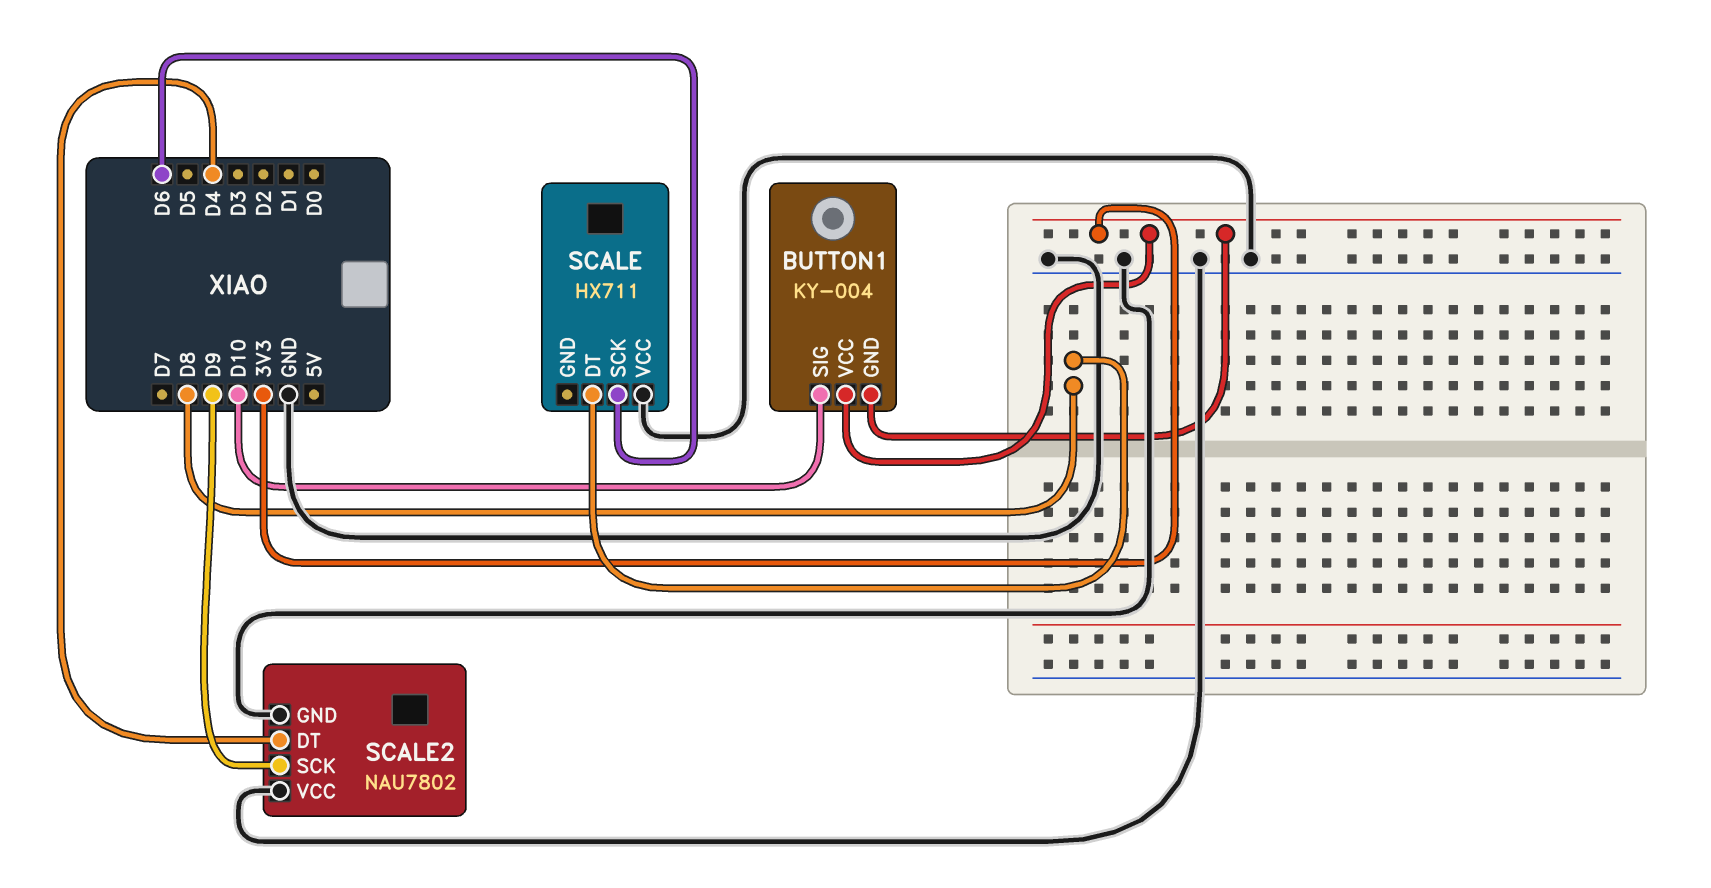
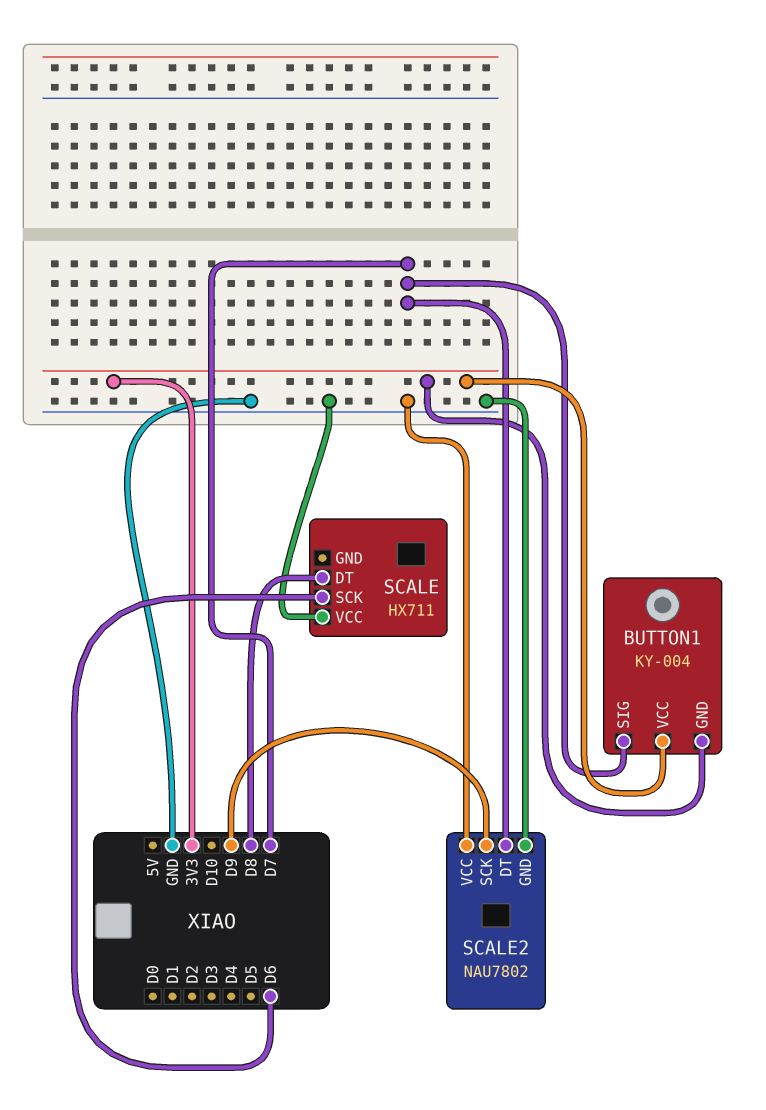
BUTTON1 pin SIG: D10 -> D7
SCALE2 pin DT: D4 -> D7

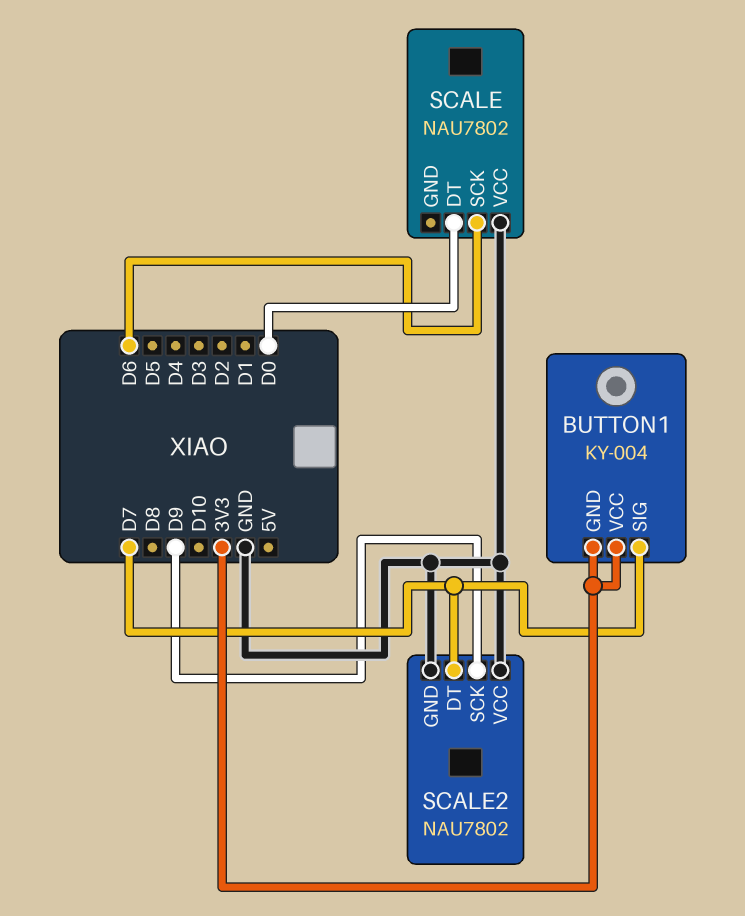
SCALE: HX711 -> NAU7802
SCALE pin DT: D8 -> D0

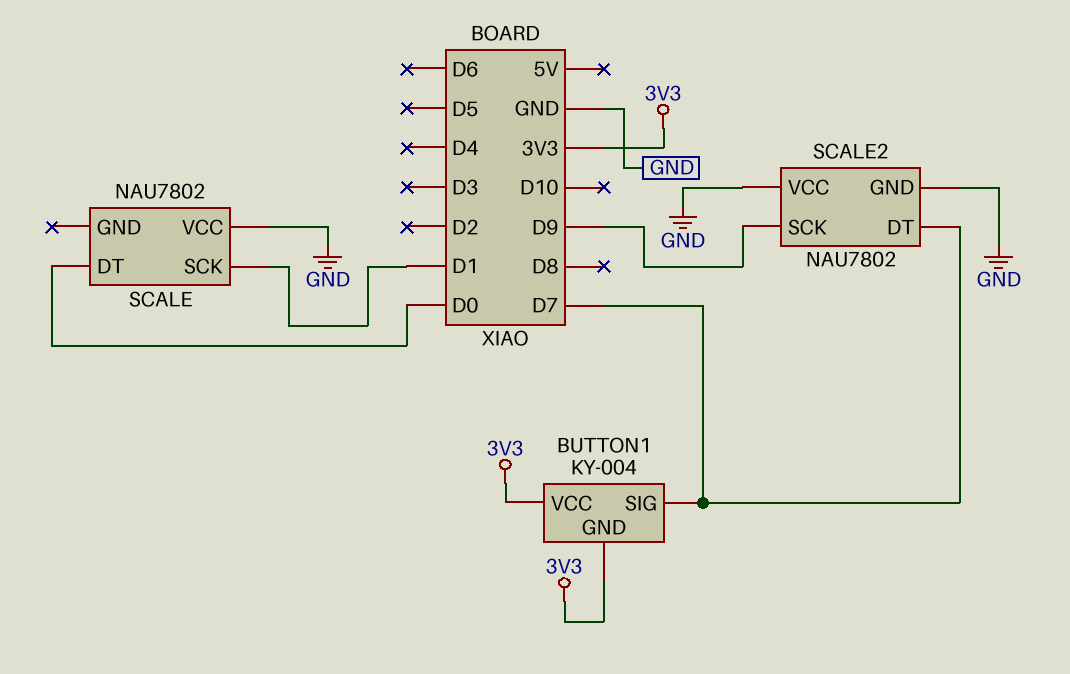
SCALE pin SCK: D6 -> D1

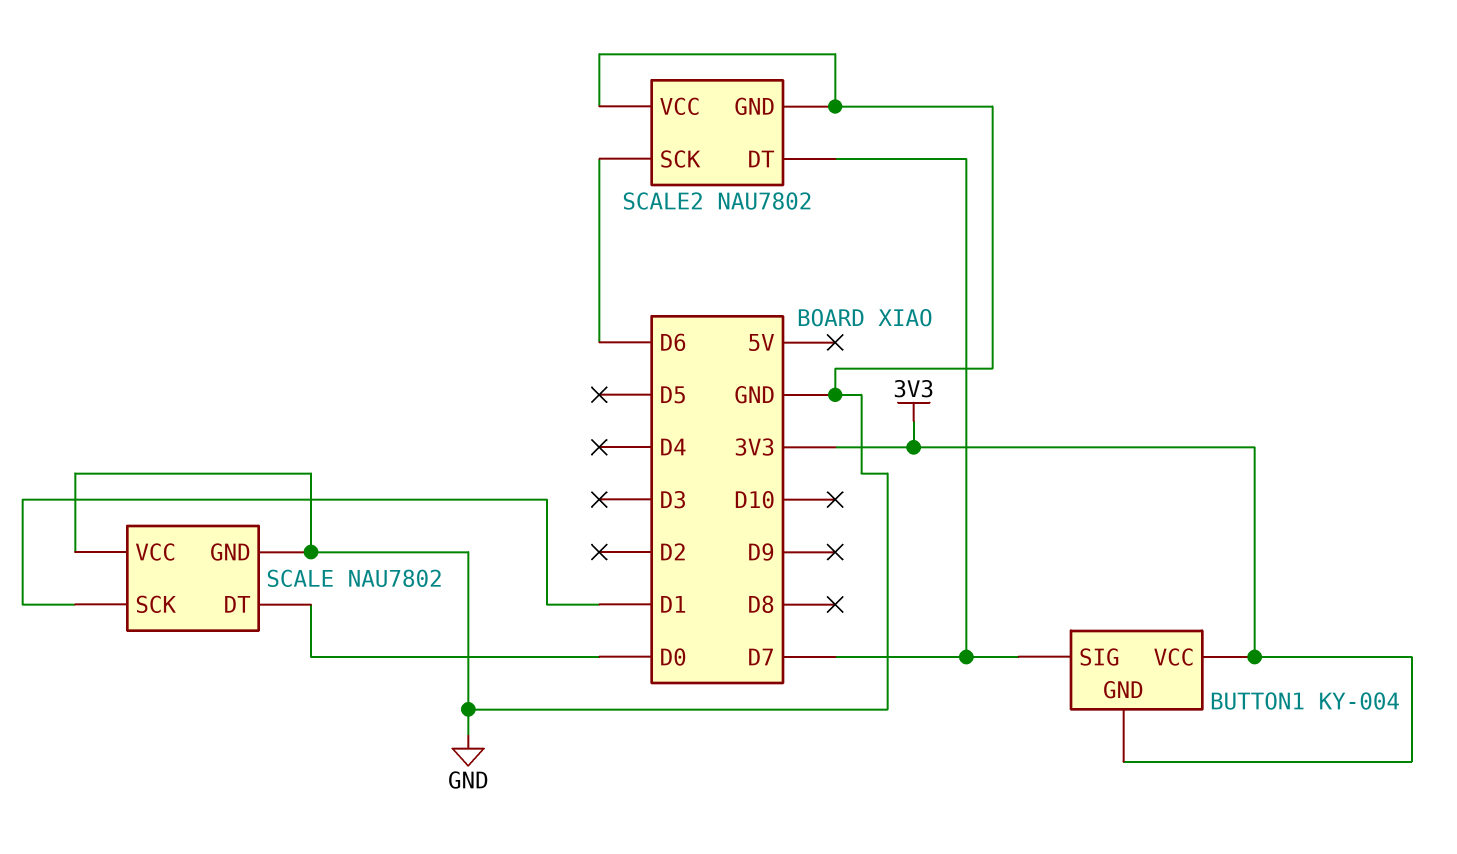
SCALE pin GND: none -> GND
SCALE2 pin SCK: D9 -> D6

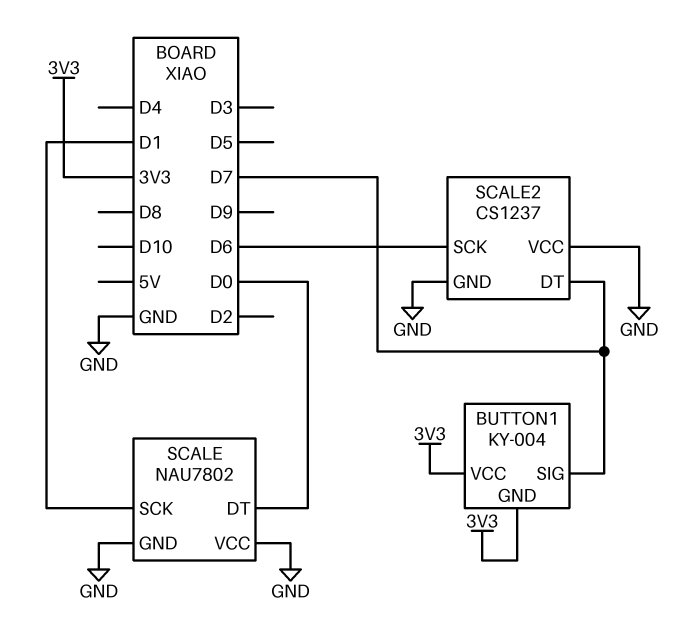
SCALE2: NAU7802 -> CS1237

